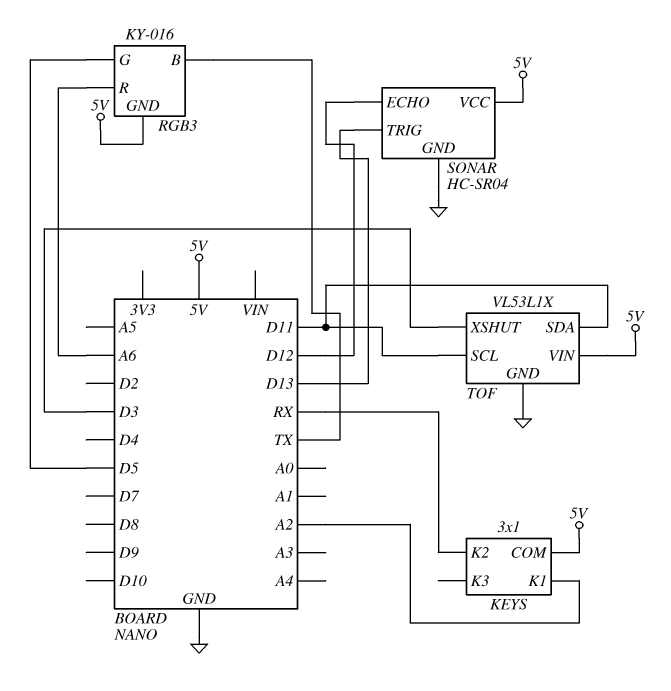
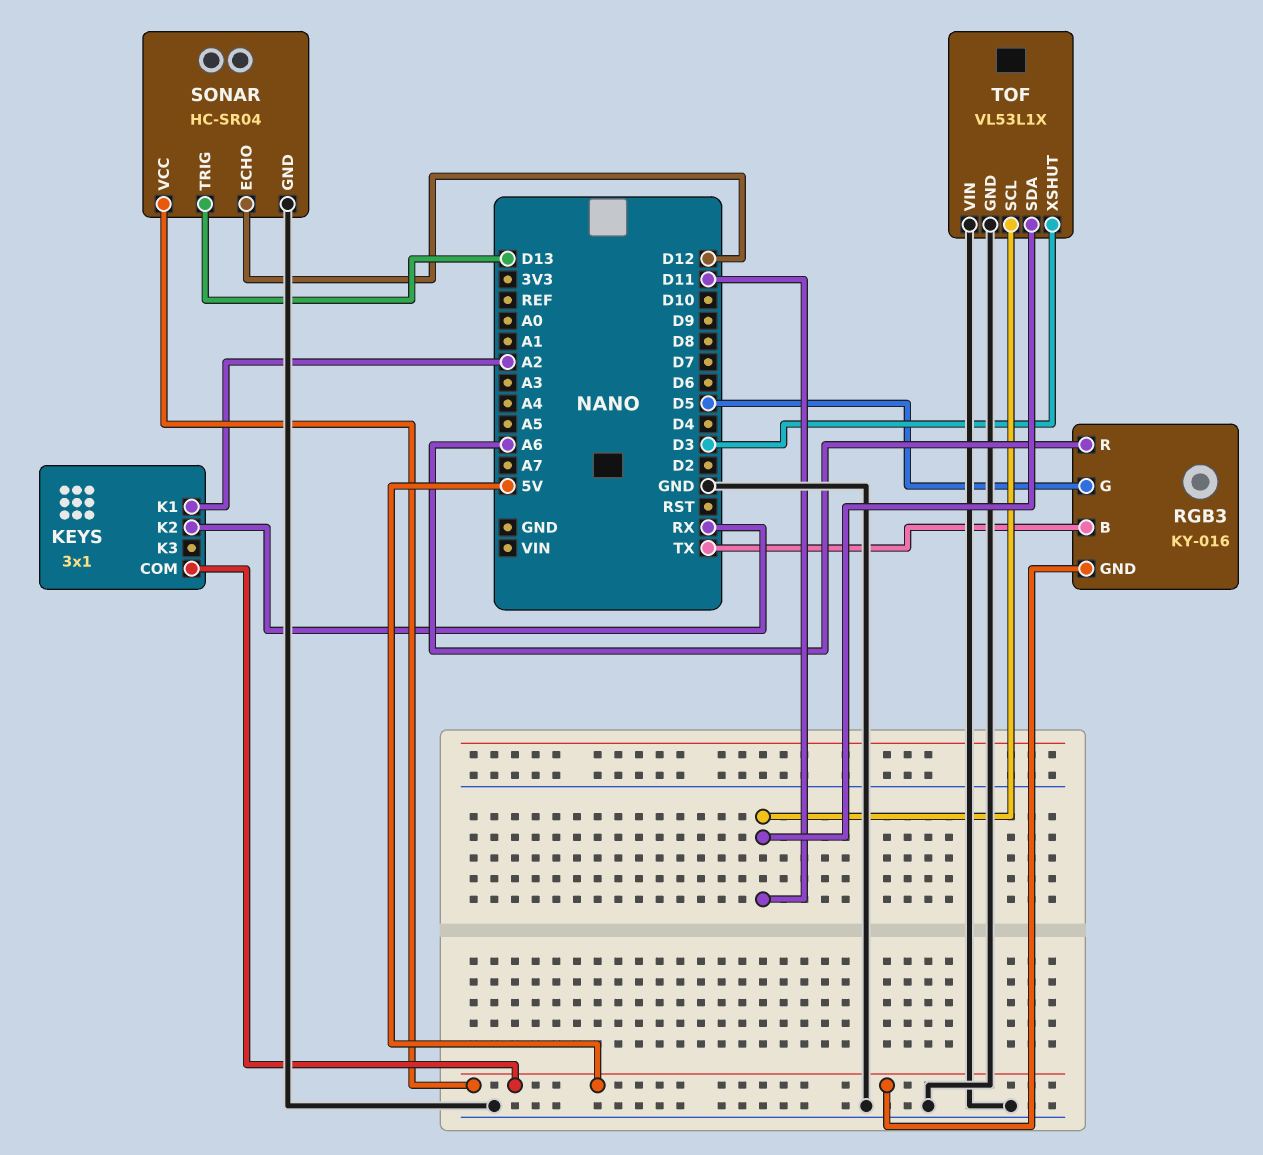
TOF pin VIN: 5V -> GND

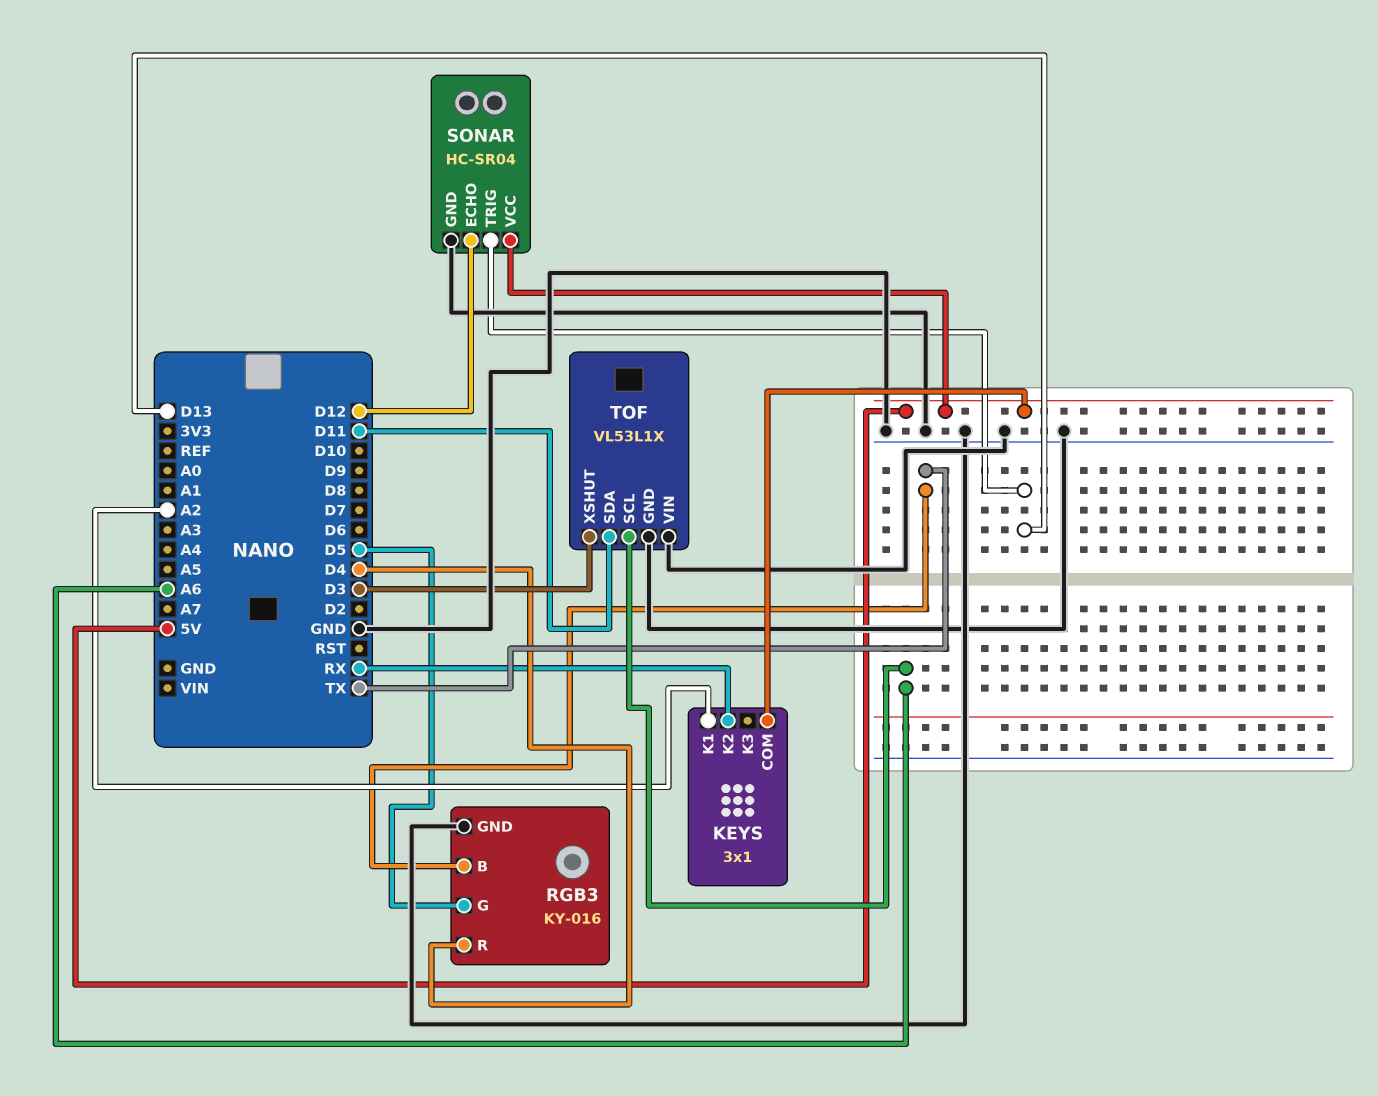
RGB3 pin GND: 5V -> GND
RGB3 pin R: A6 -> D4
TOF pin SCL: D11 -> A6

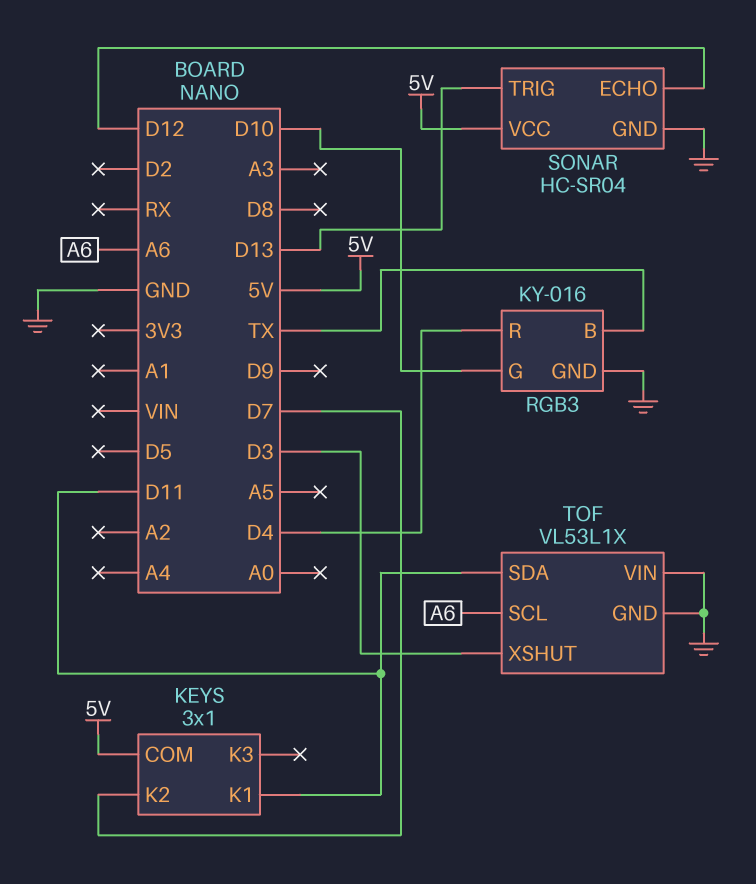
KEYS pin K1: A2 -> D11
KEYS pin K2: RX -> D7
RGB3 pin G: D5 -> D10

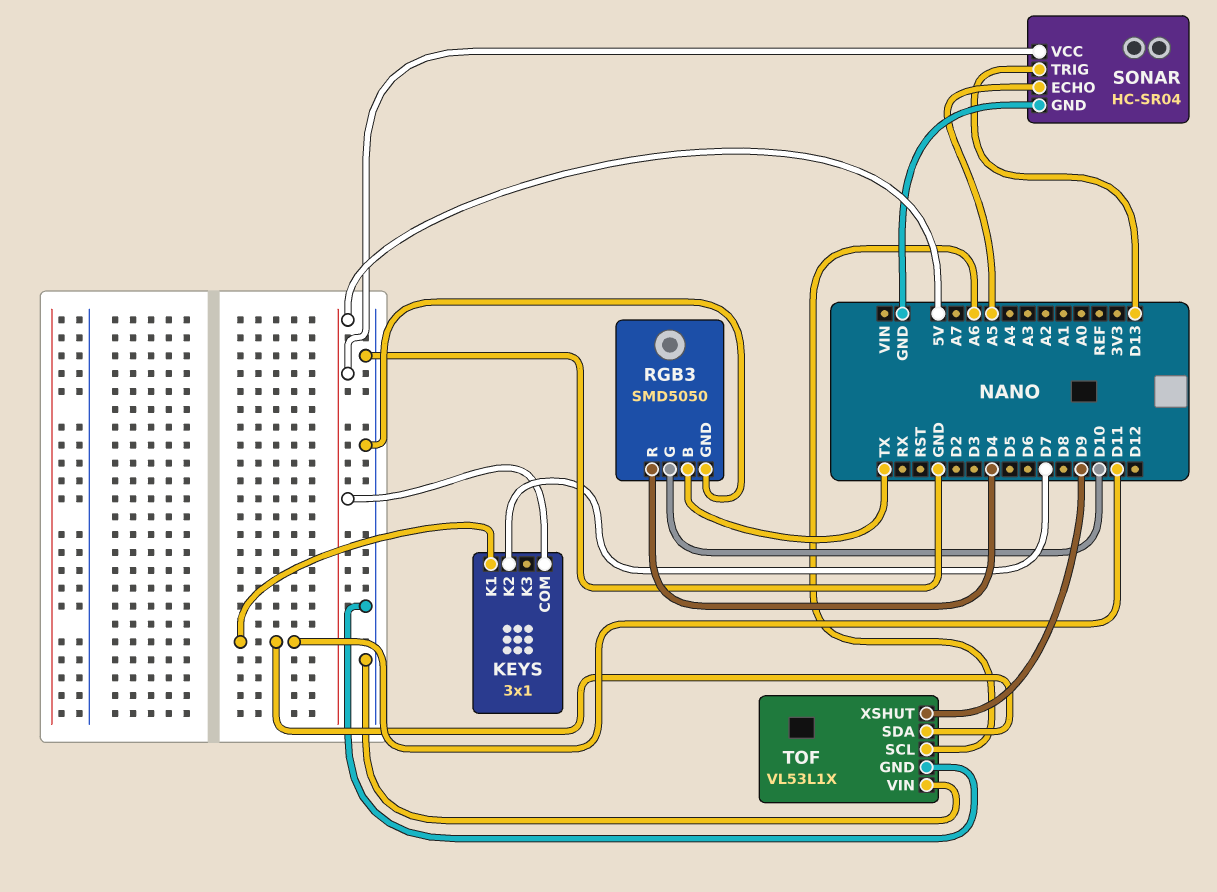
RGB3: KY-016 -> SMD5050
SONAR pin ECHO: D12 -> A5
TOF pin XSHUT: D3 -> D9

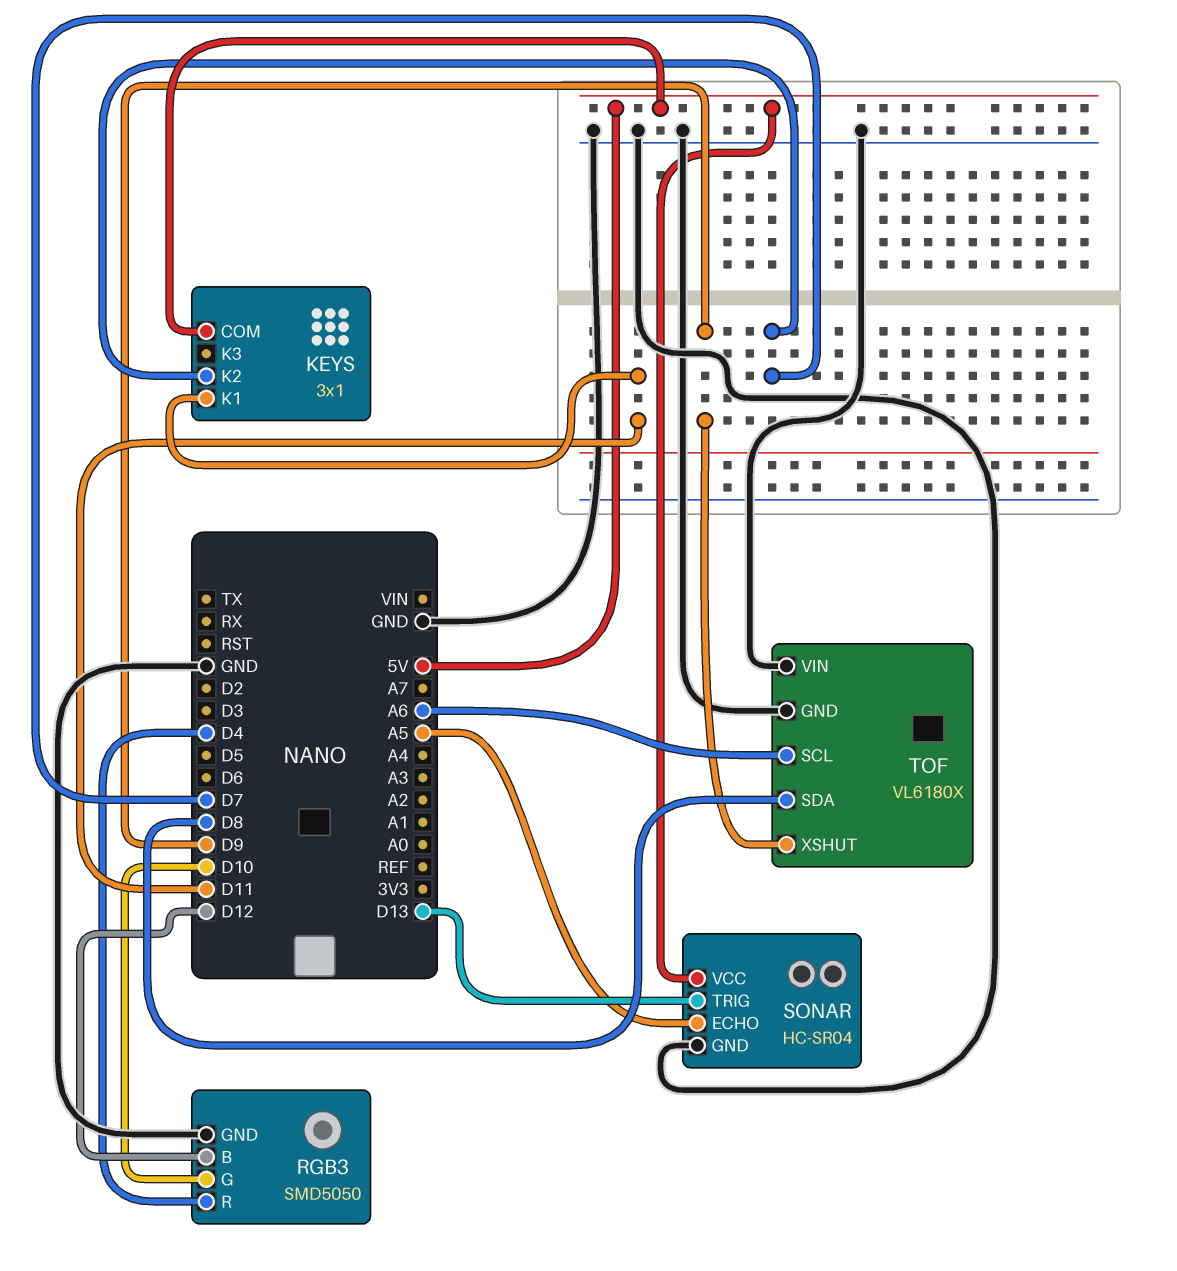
RGB3 pin B: TX -> D12
TOF: VL53L1X -> VL6180X
TOF pin SDA: D11 -> D8

